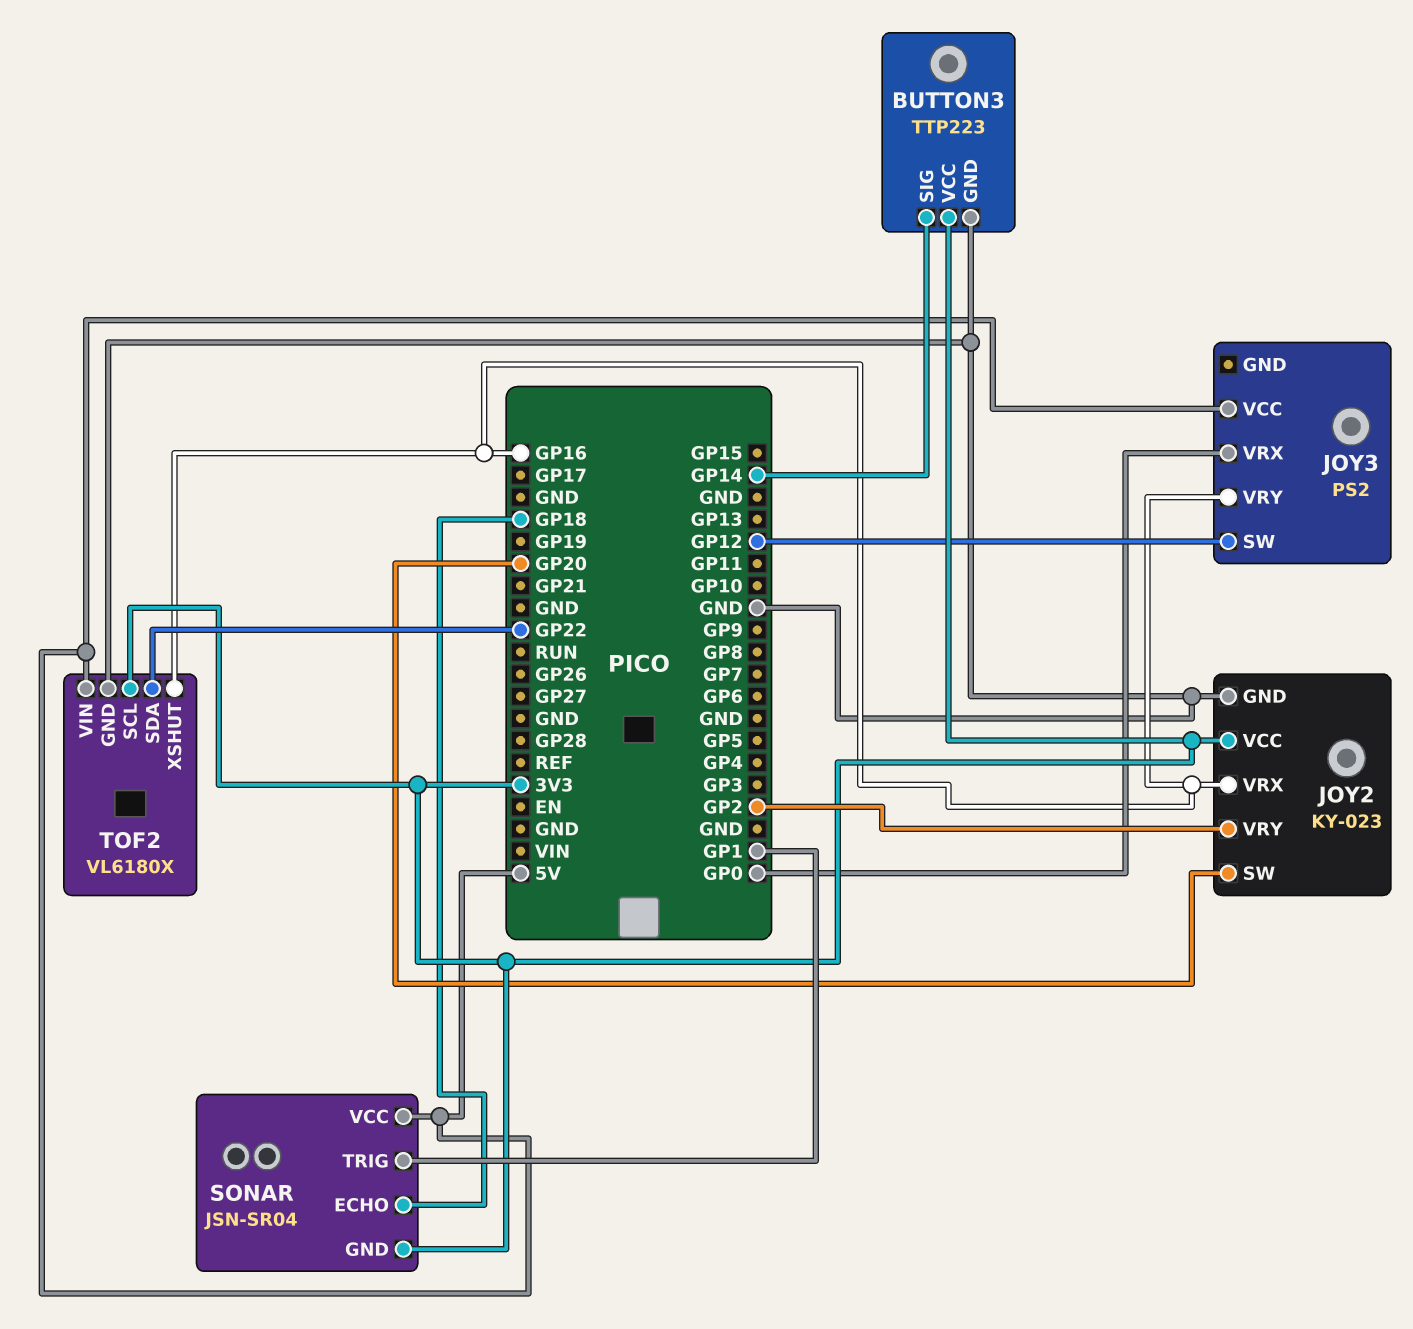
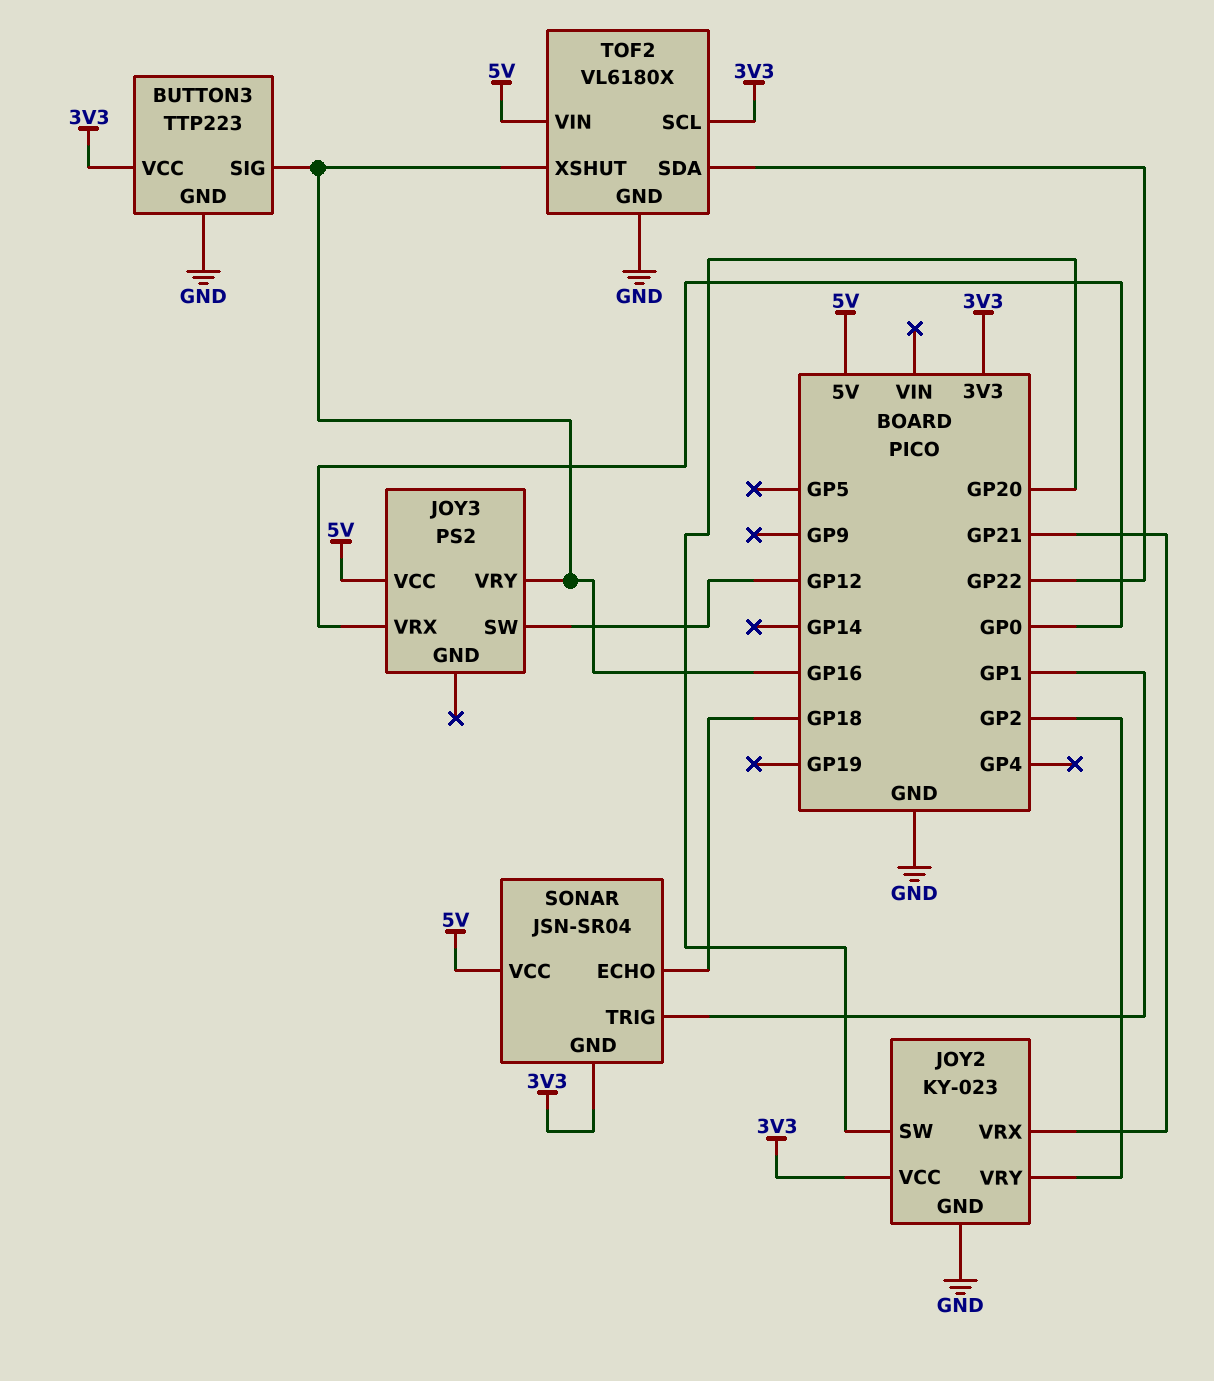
BUTTON3 pin SIG: GP14 -> GP16
JOY2 pin VRX: GP16 -> GP21

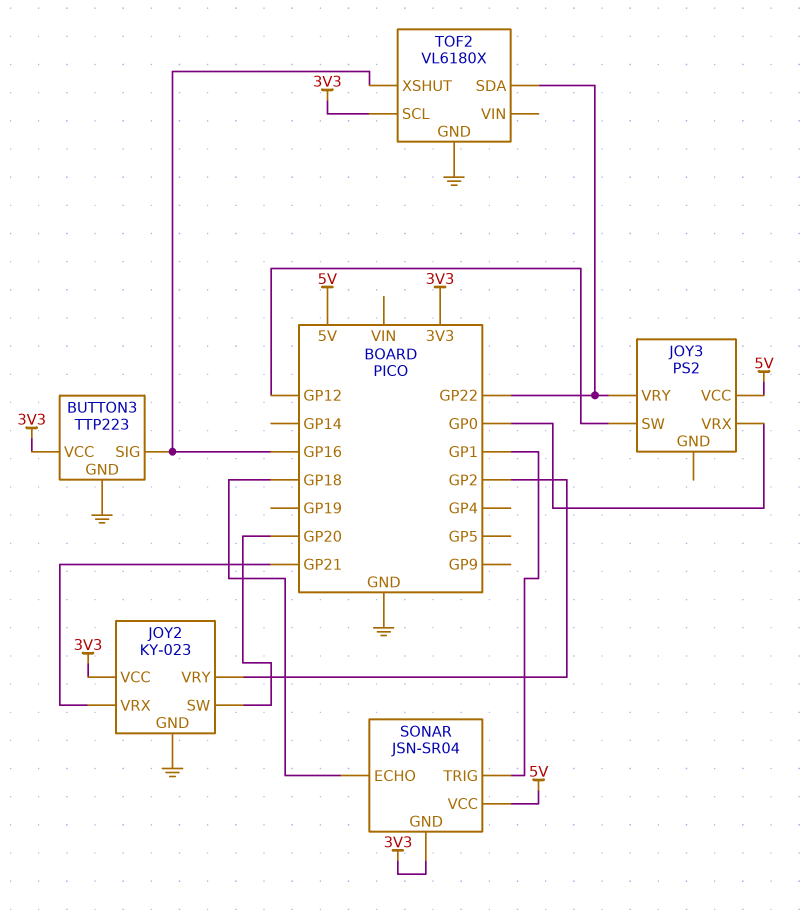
JOY3 pin VRY: GP16 -> GP22
TOF2 pin VIN: 5V -> none

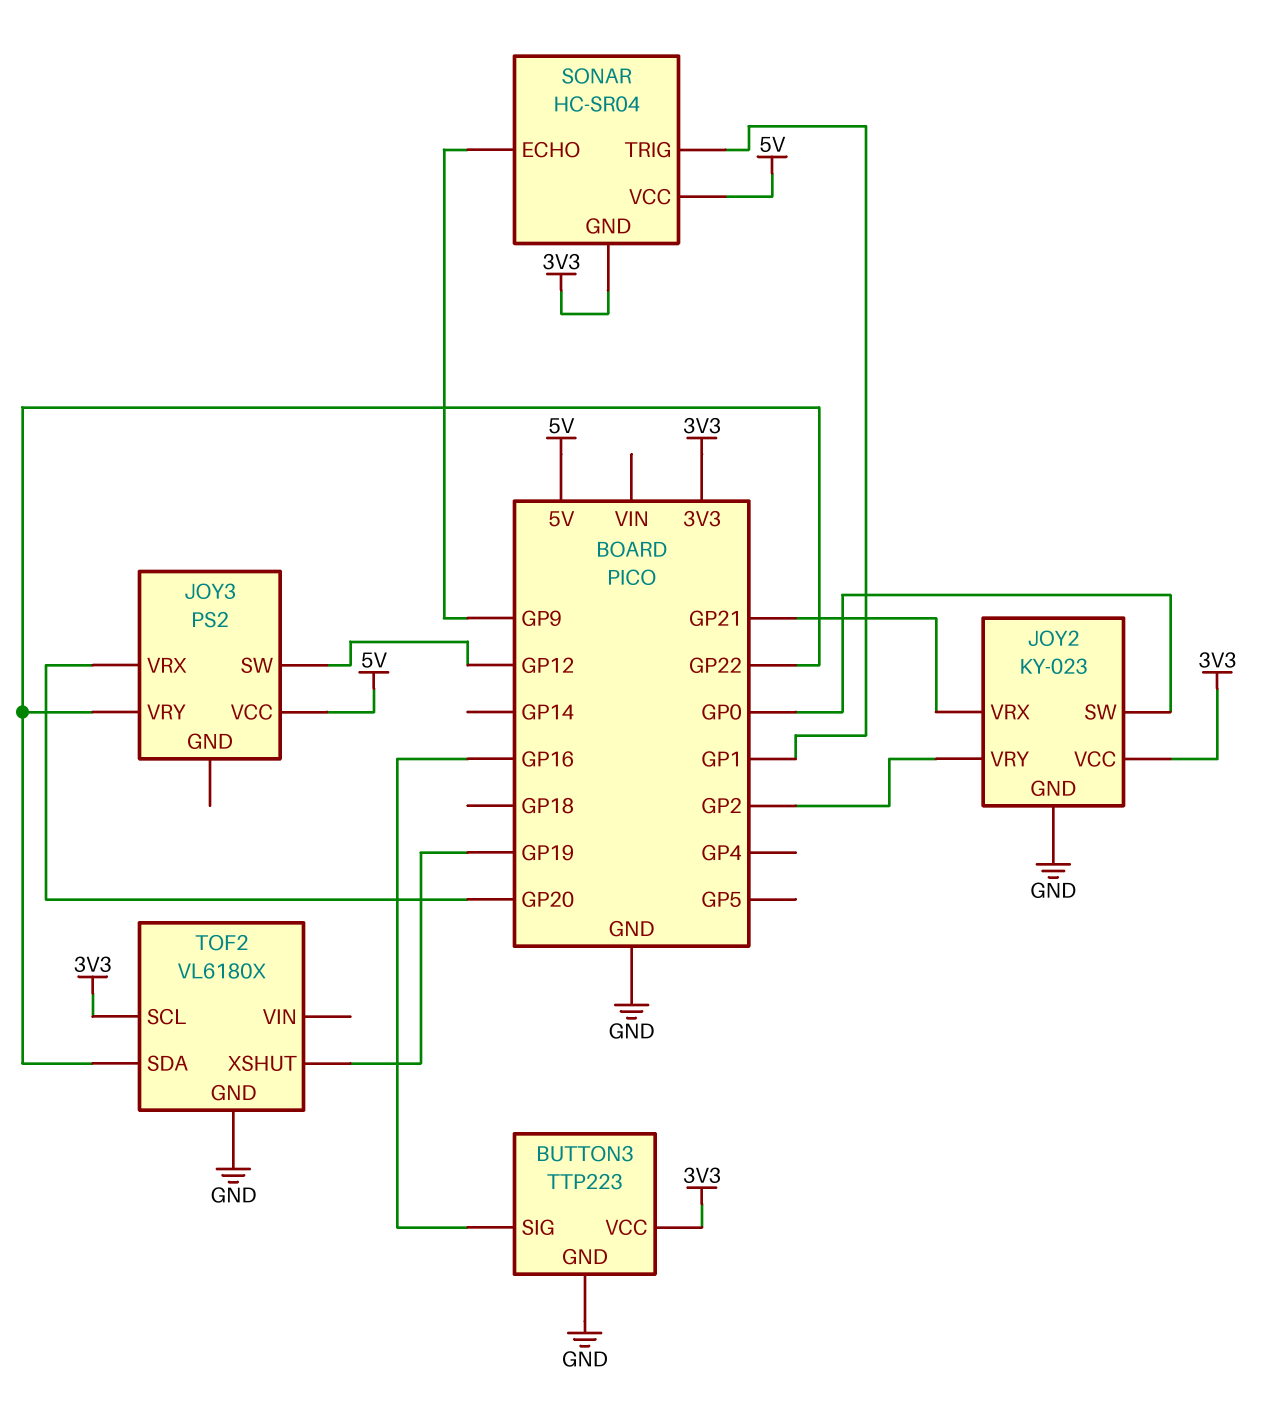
JOY2 pin SW: GP20 -> GP0
JOY3 pin VRX: GP0 -> GP20
SONAR: JSN-SR04 -> HC-SR04
SONAR pin ECHO: GP18 -> GP9
TOF2 pin XSHUT: GP16 -> GP19

